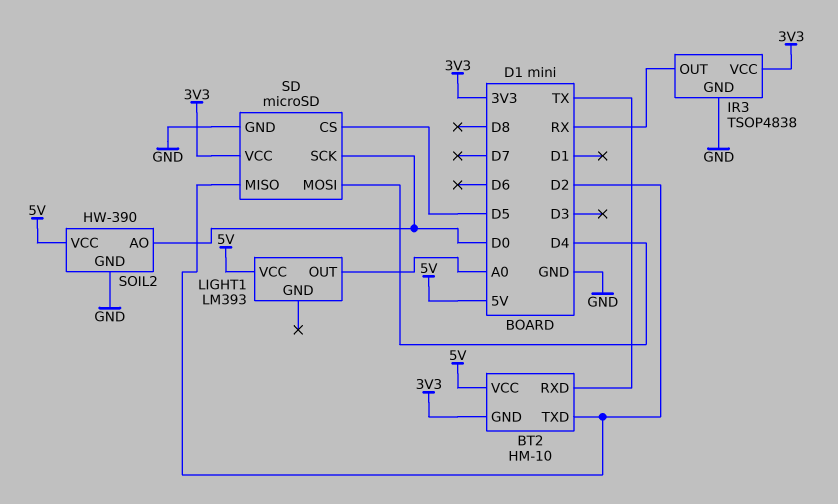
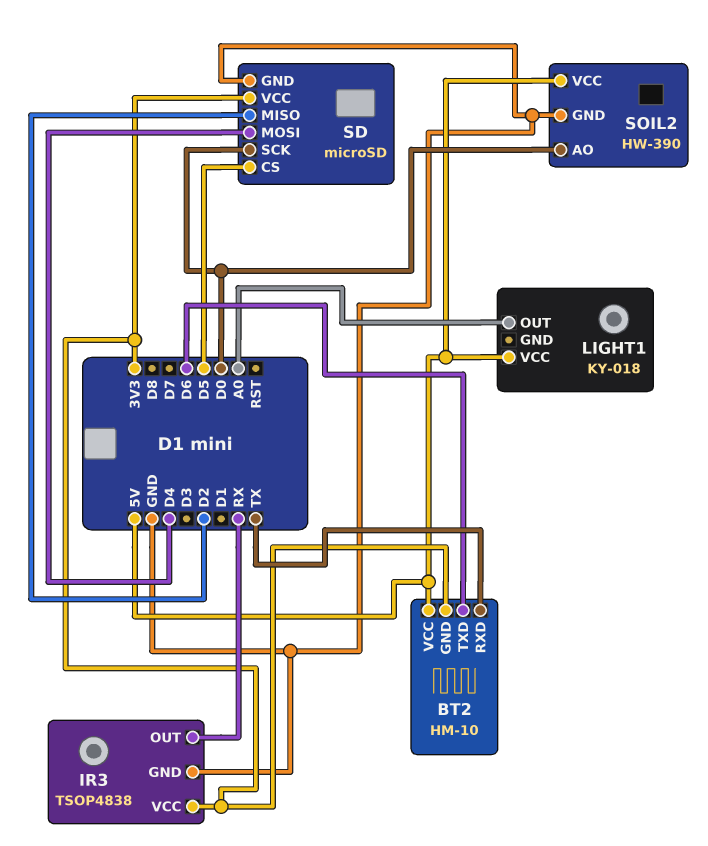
BT2 pin TXD: D2 -> D6
LIGHT1: LM393 -> KY-018

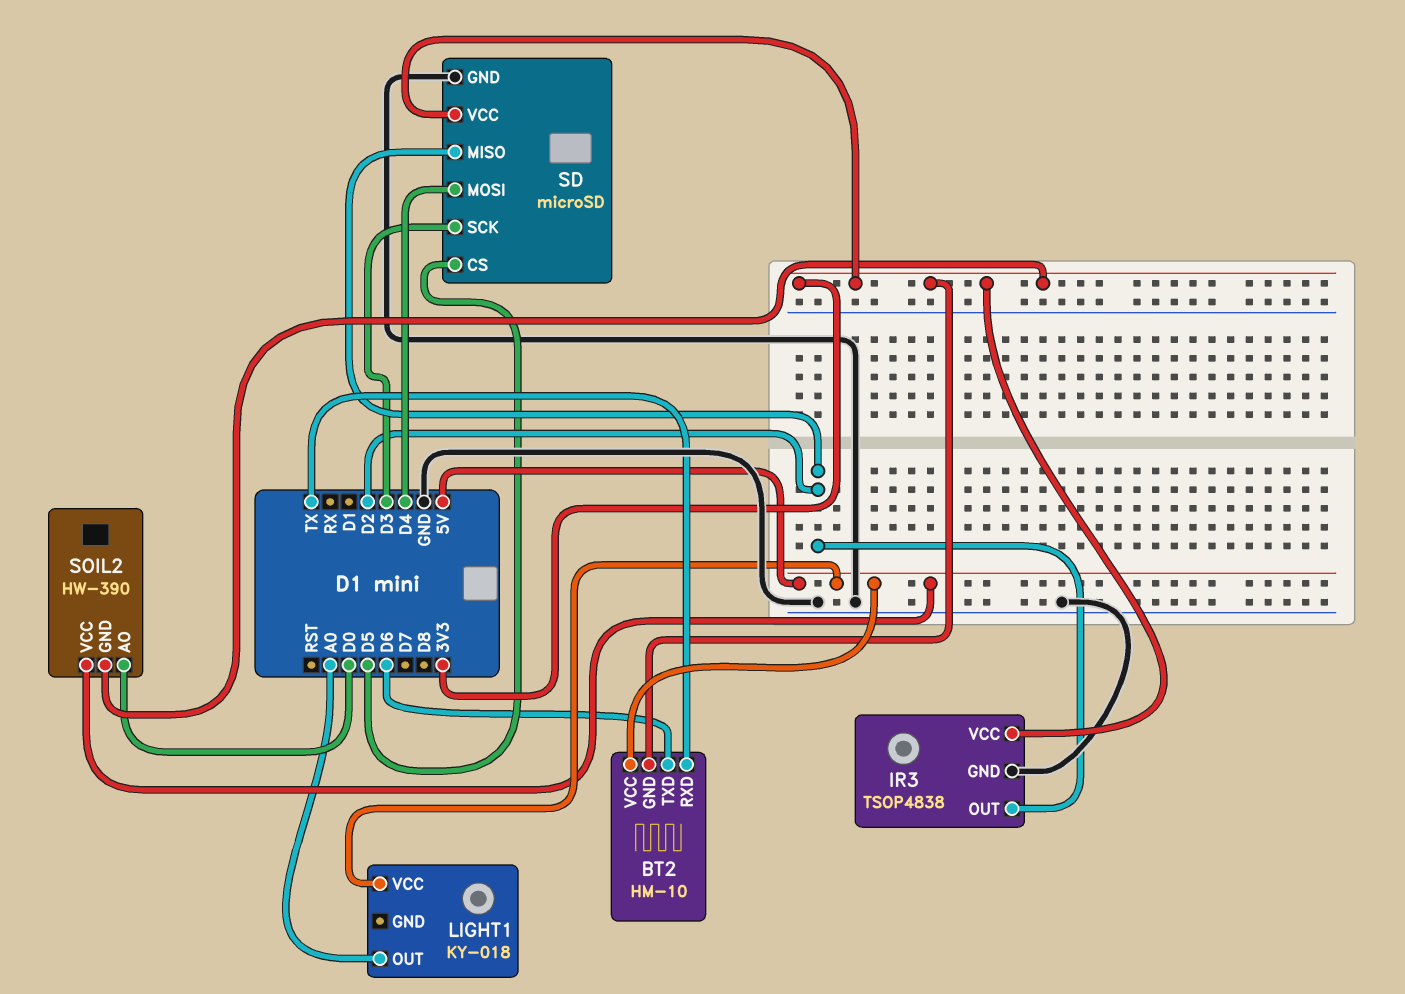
IR3 pin OUT: RX -> D2
SD pin SCK: D0 -> D3
SOIL2 pin GND: GND -> 3V3

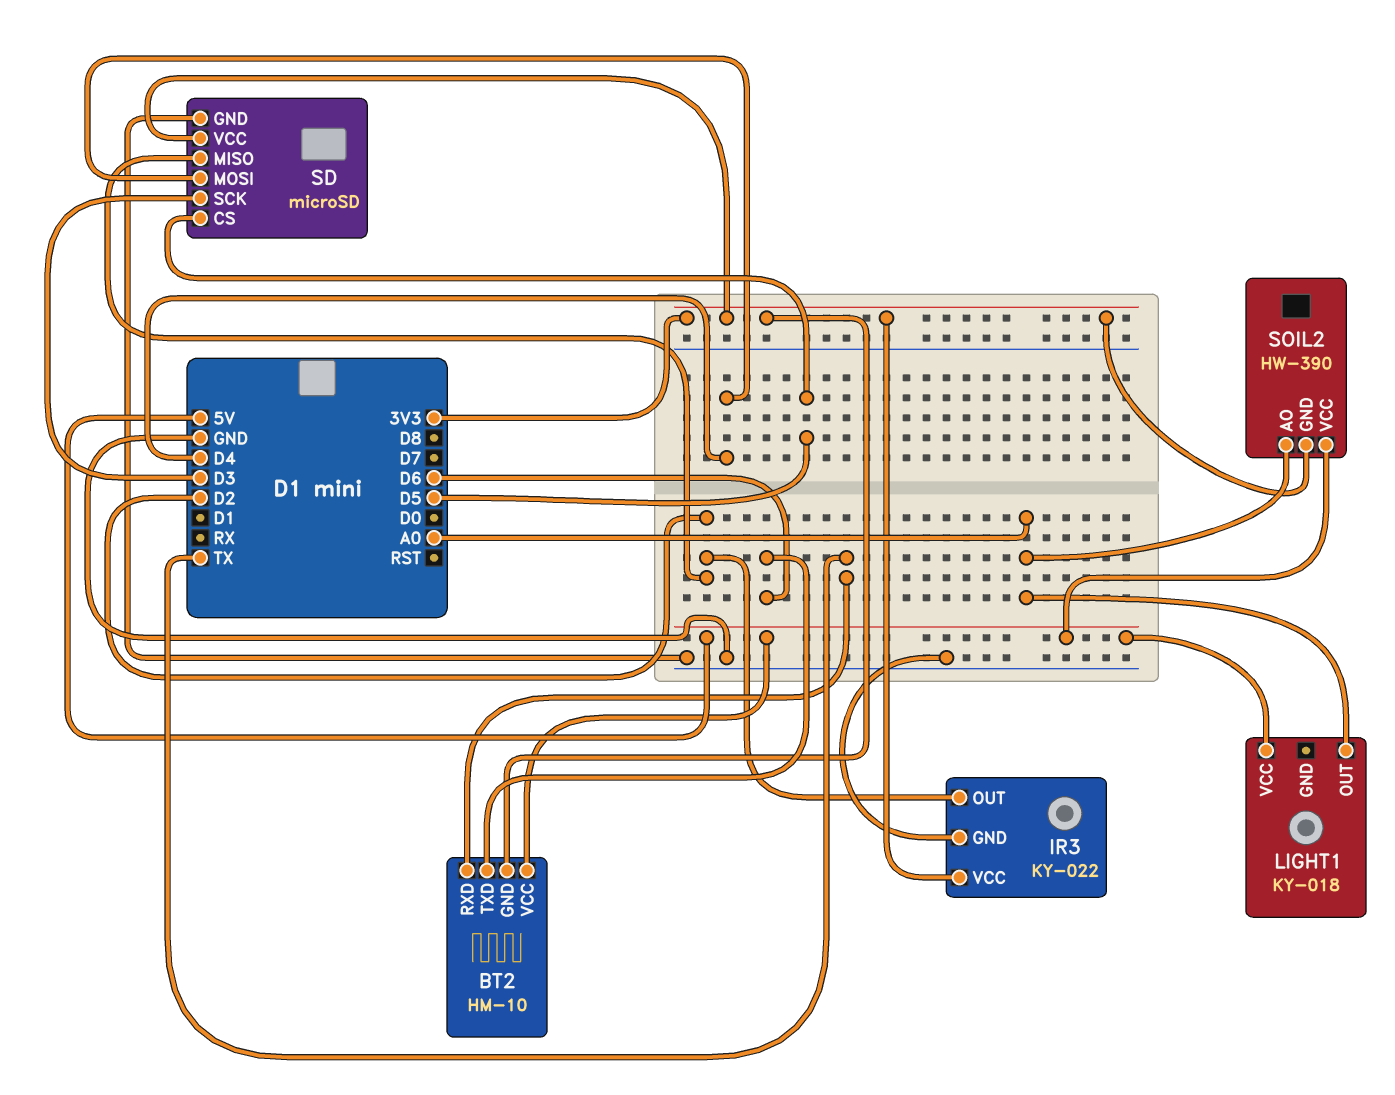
IR3: TSOP4838 -> KY-022
SOIL2 pin AO: D0 -> A0

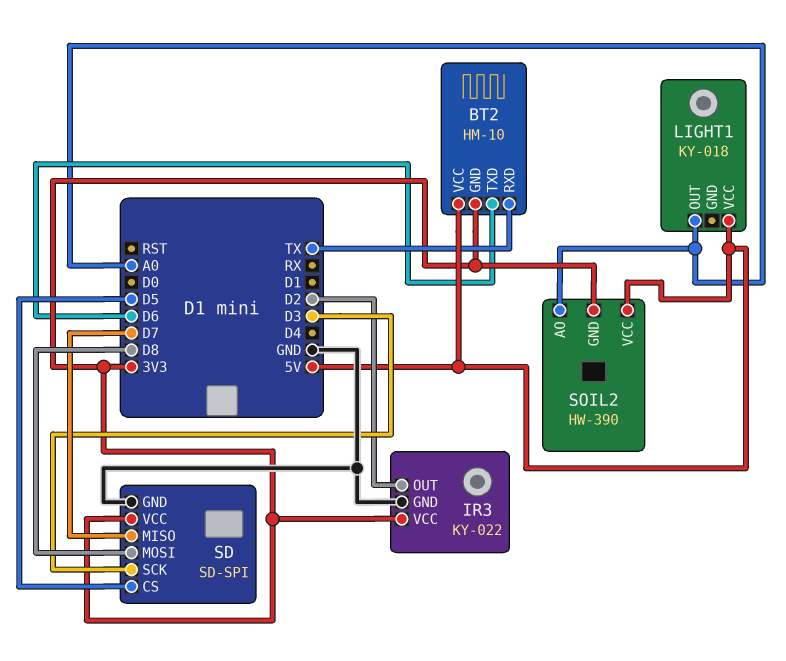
SD: microSD -> SD-SPI
SD pin MISO: D2 -> D7
SD pin MOSI: D4 -> D8

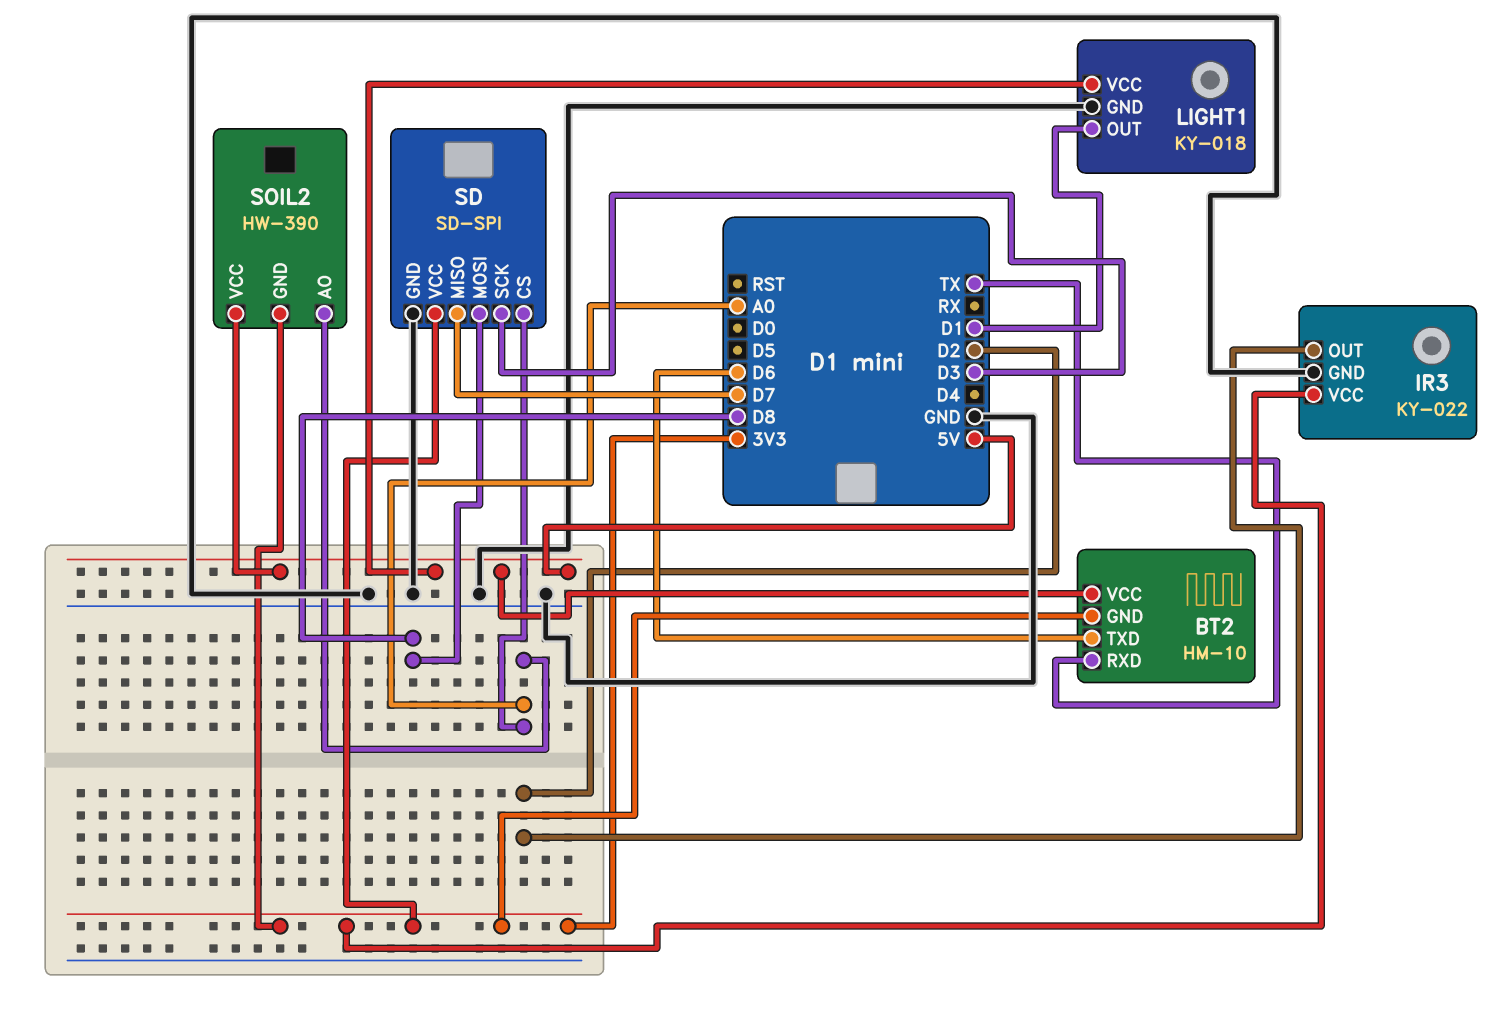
LIGHT1 pin GND: none -> GND
LIGHT1 pin OUT: A0 -> D1
SD pin CS: D5 -> A0

